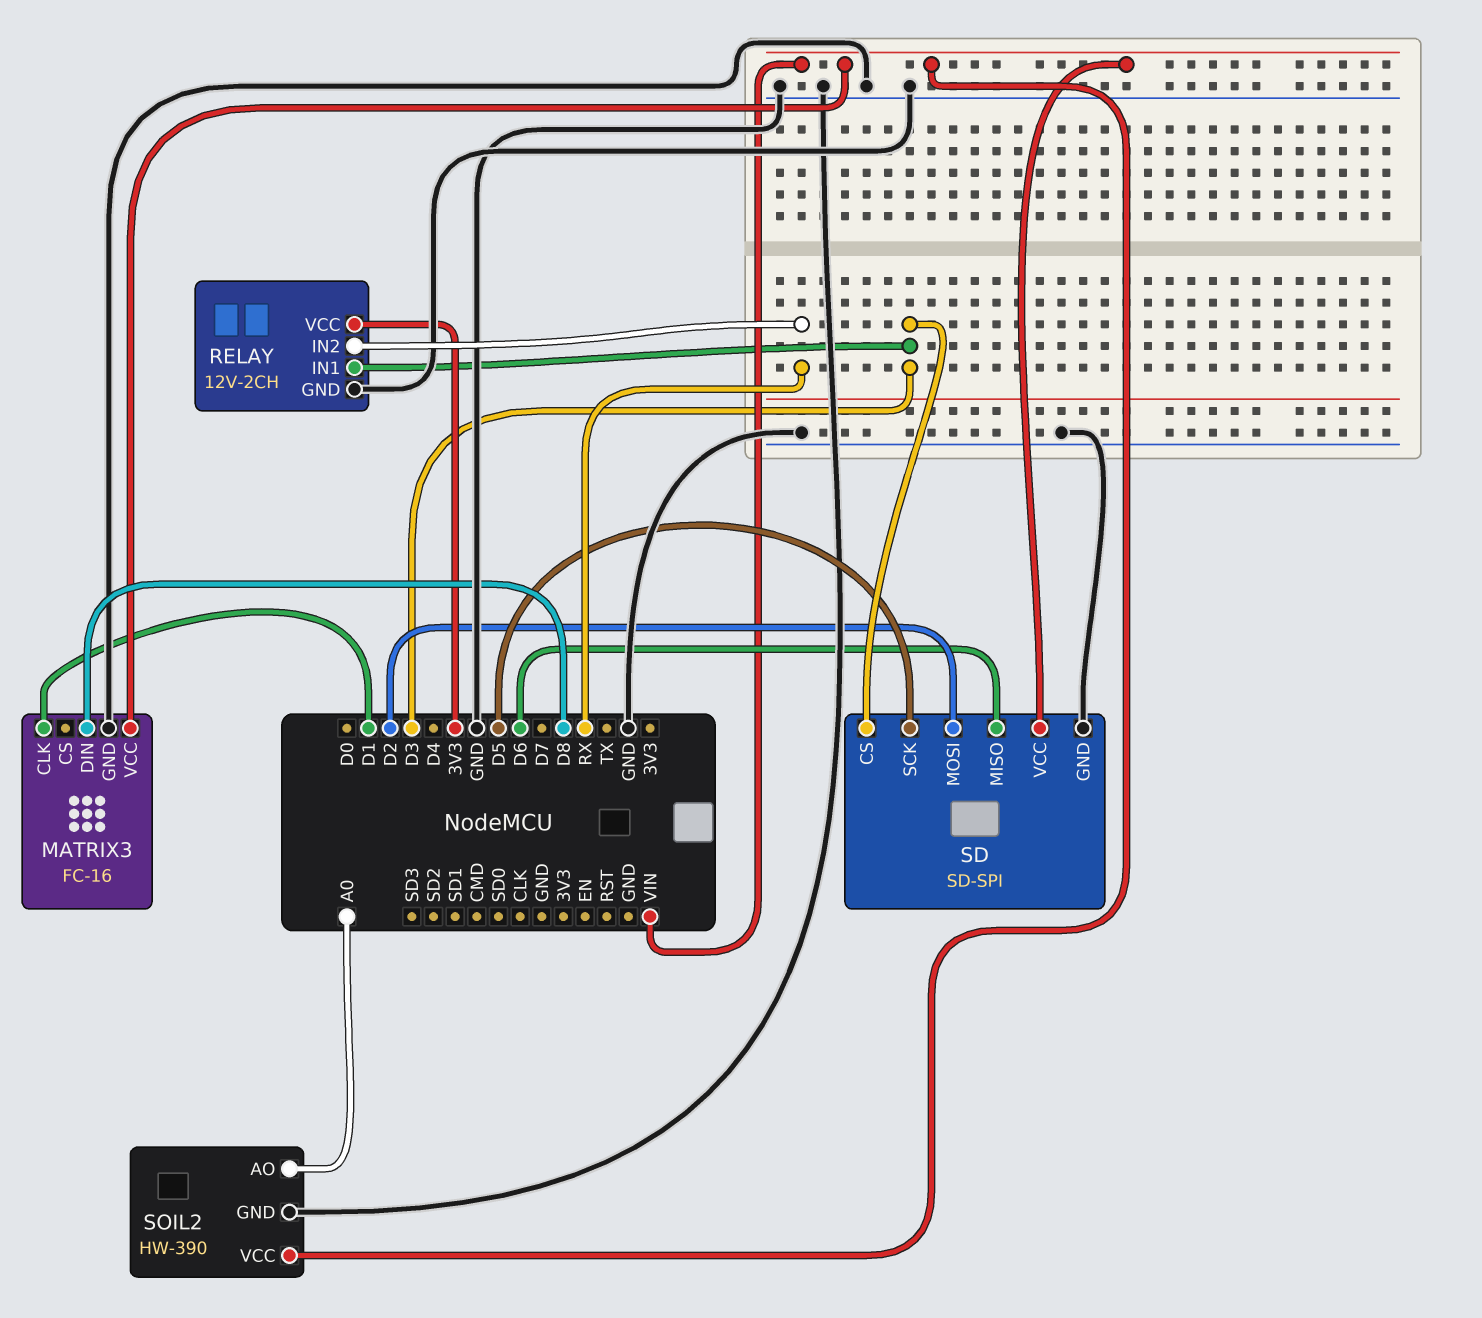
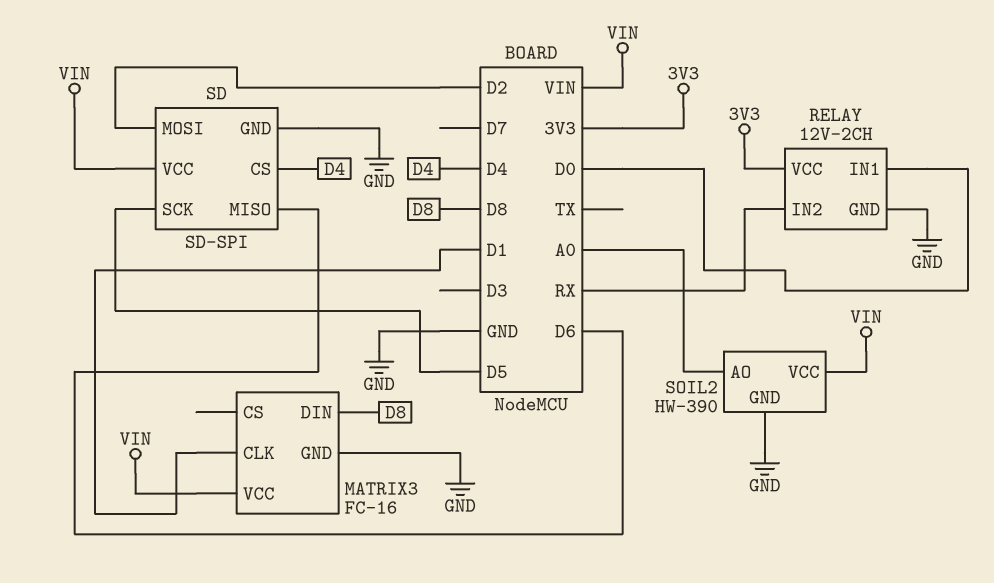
RELAY pin IN1: D3 -> D0
SD pin CS: D3 -> D4

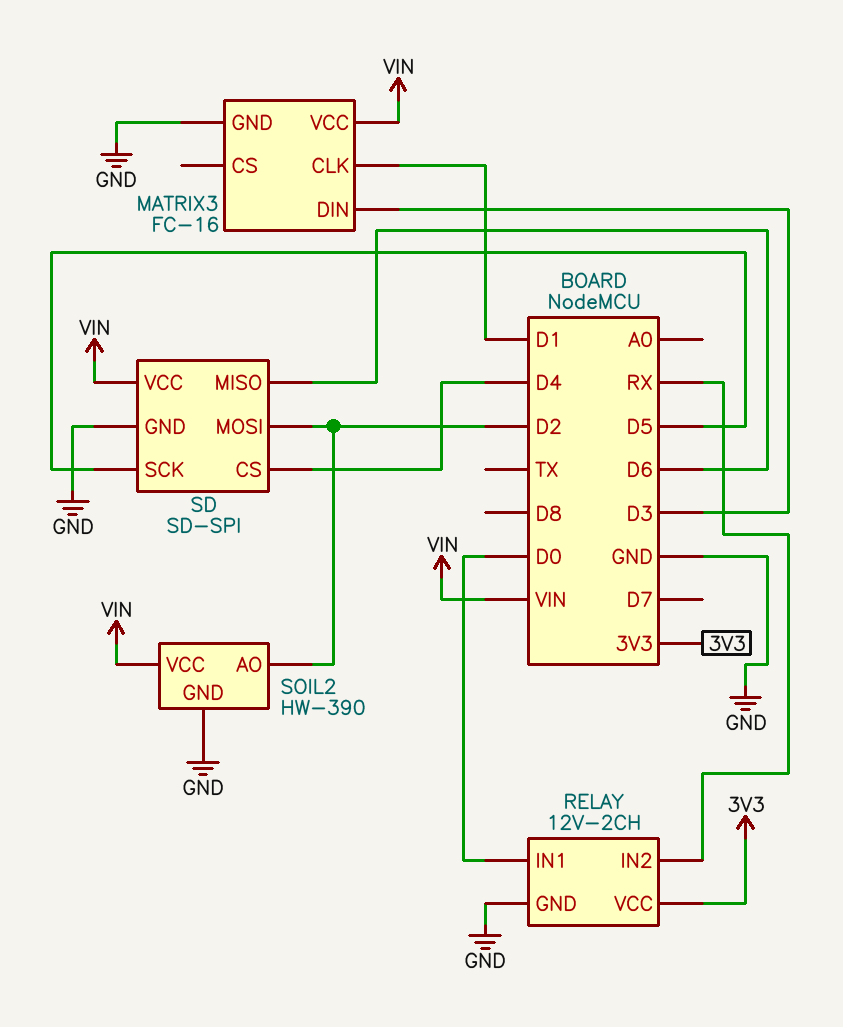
MATRIX3 pin DIN: D8 -> D3
SOIL2 pin AO: A0 -> D2

